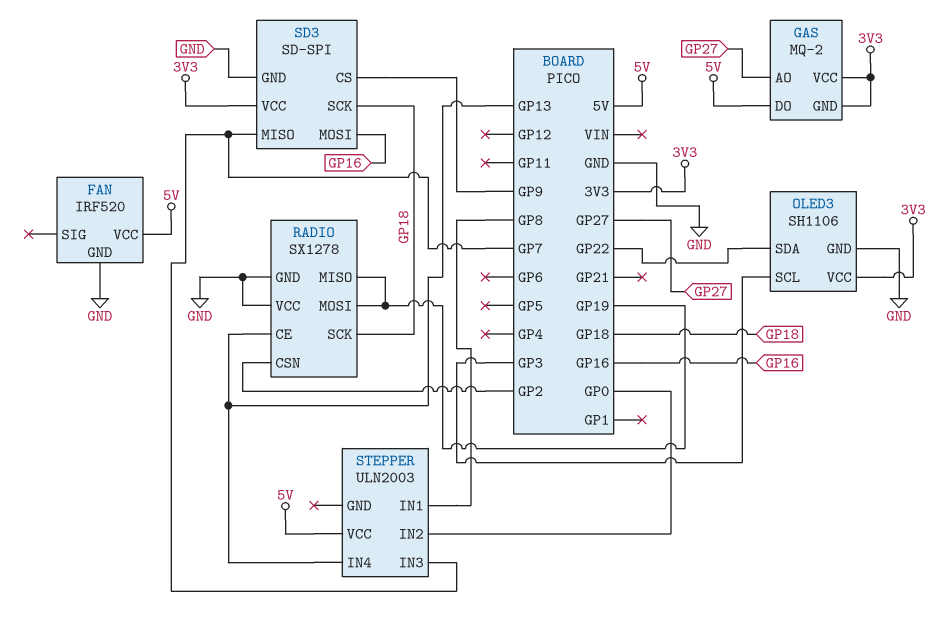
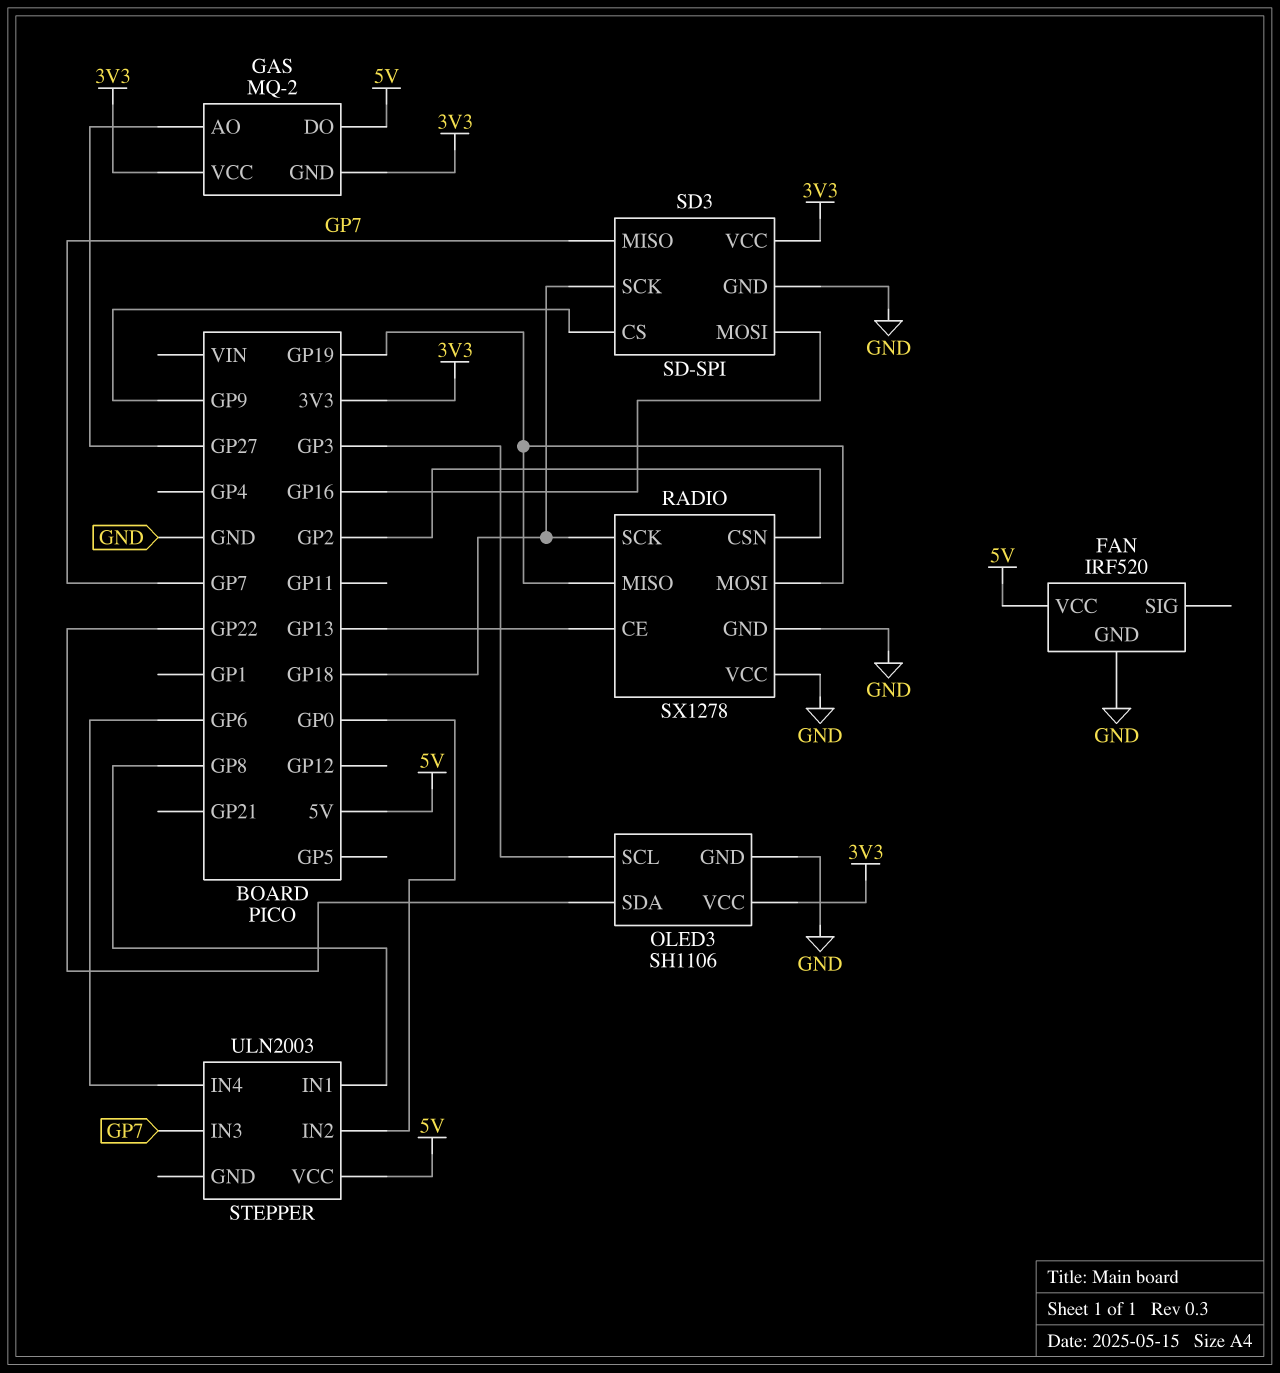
STEPPER pin IN4: GP13 -> GP6

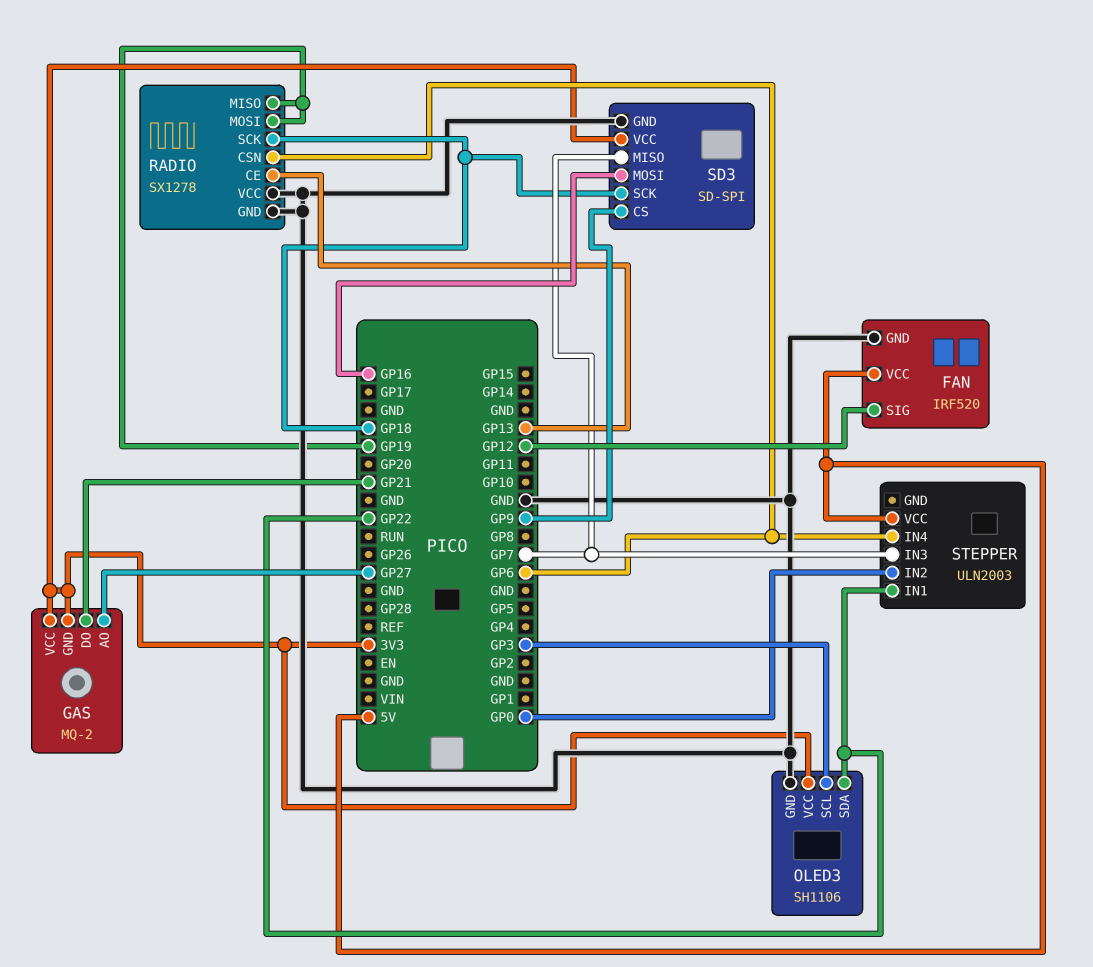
FAN pin SIG: none -> GP12
GAS pin DO: 5V -> GP21
RADIO pin CSN: GP2 -> GP6
STEPPER pin IN1: GP8 -> GP22

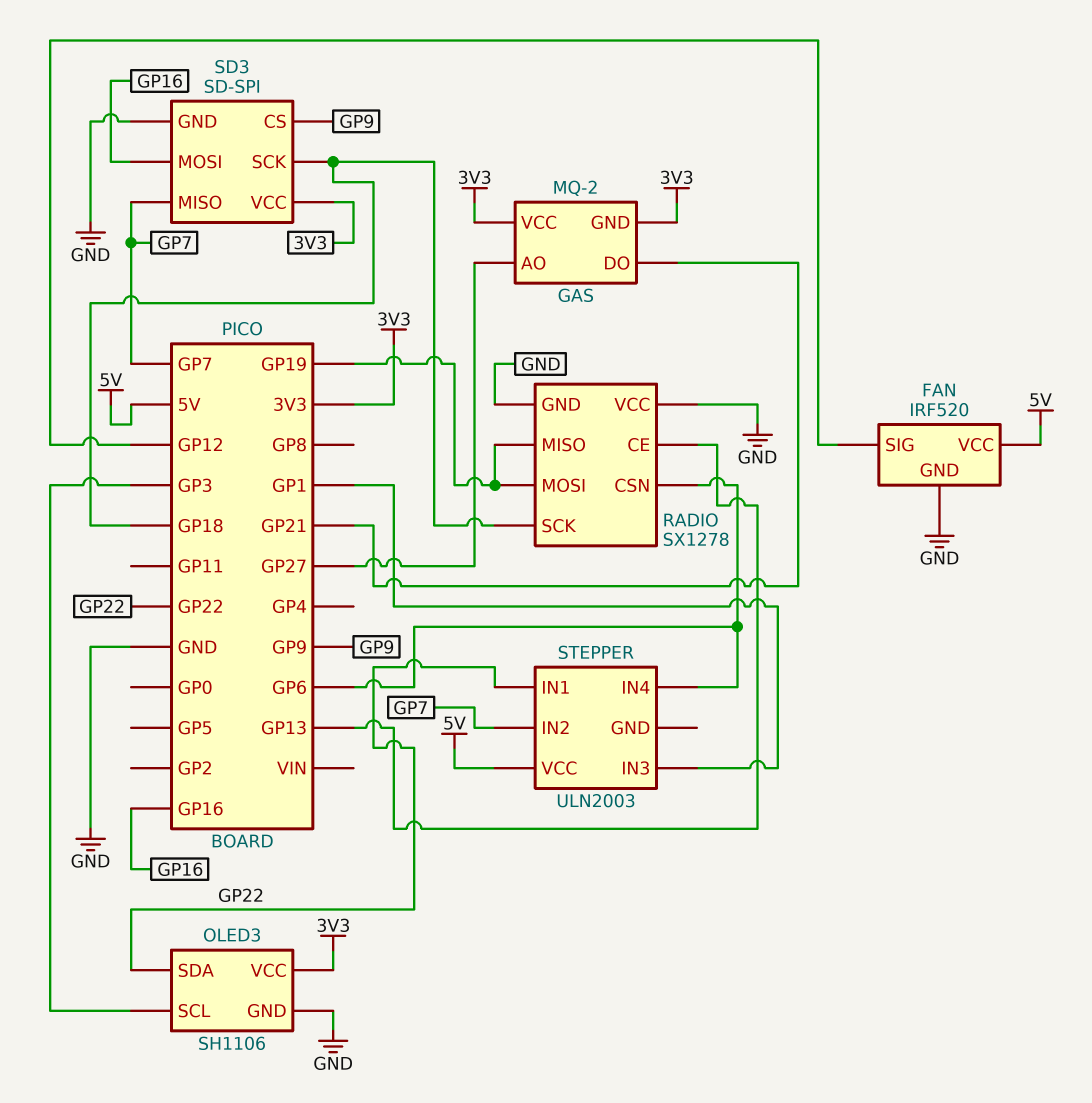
STEPPER pin IN2: GP0 -> GP7
STEPPER pin IN3: GP7 -> GP1

